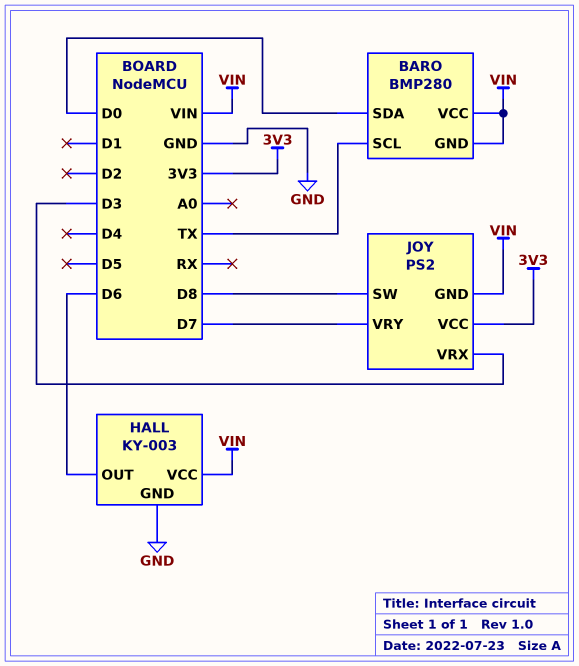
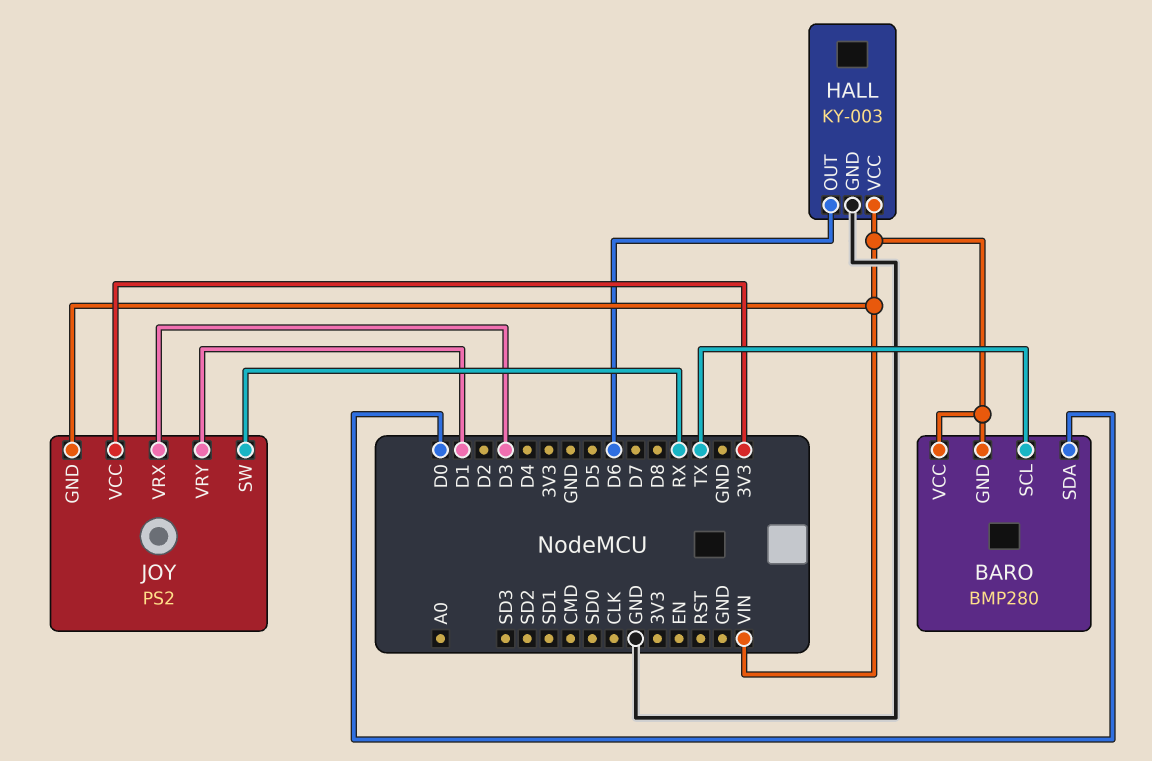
JOY pin SW: D8 -> RX
JOY pin VRY: D7 -> D1

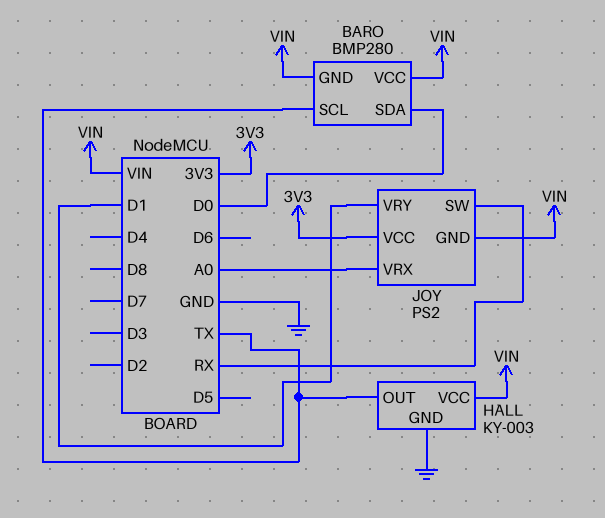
HALL pin OUT: D6 -> TX
JOY pin VRX: D3 -> A0

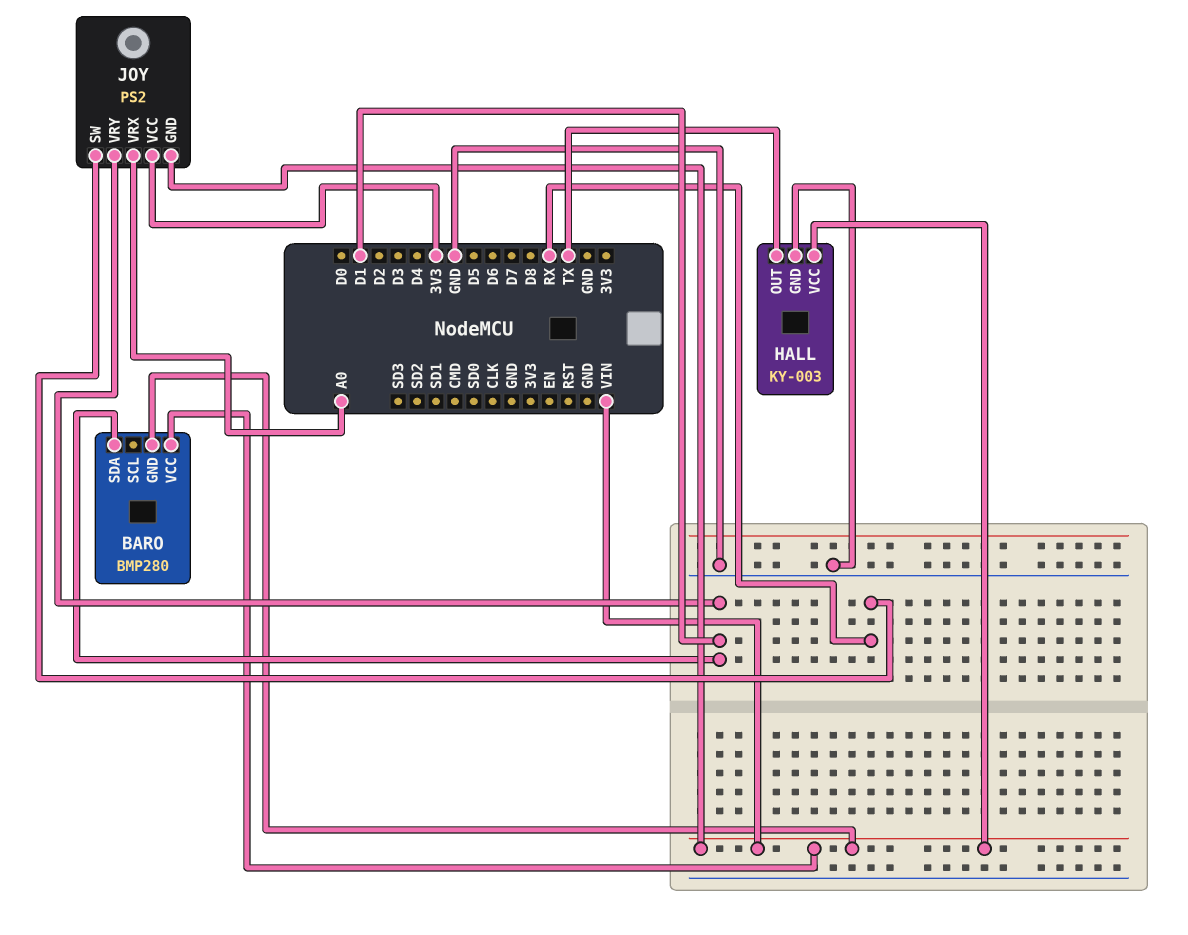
BARO pin SCL: TX -> none
BARO pin SDA: D0 -> D1

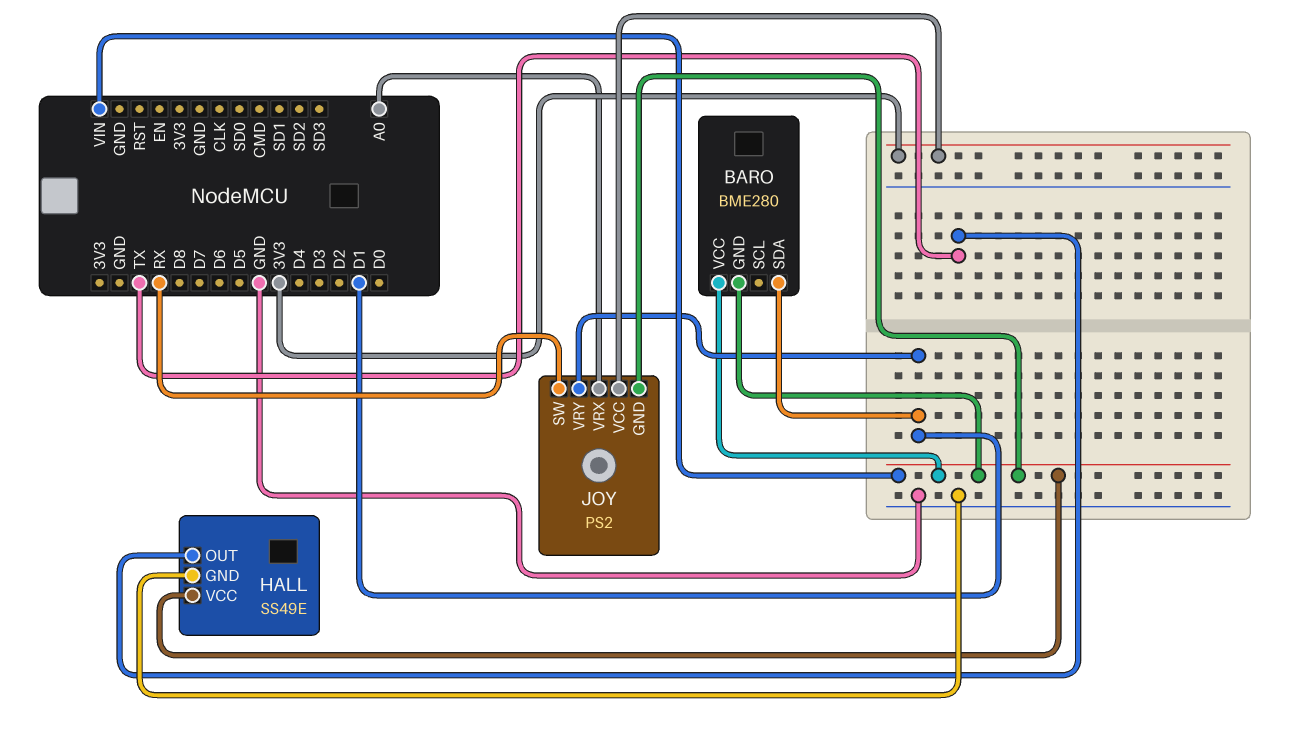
BARO: BMP280 -> BME280
HALL: KY-003 -> SS49E

